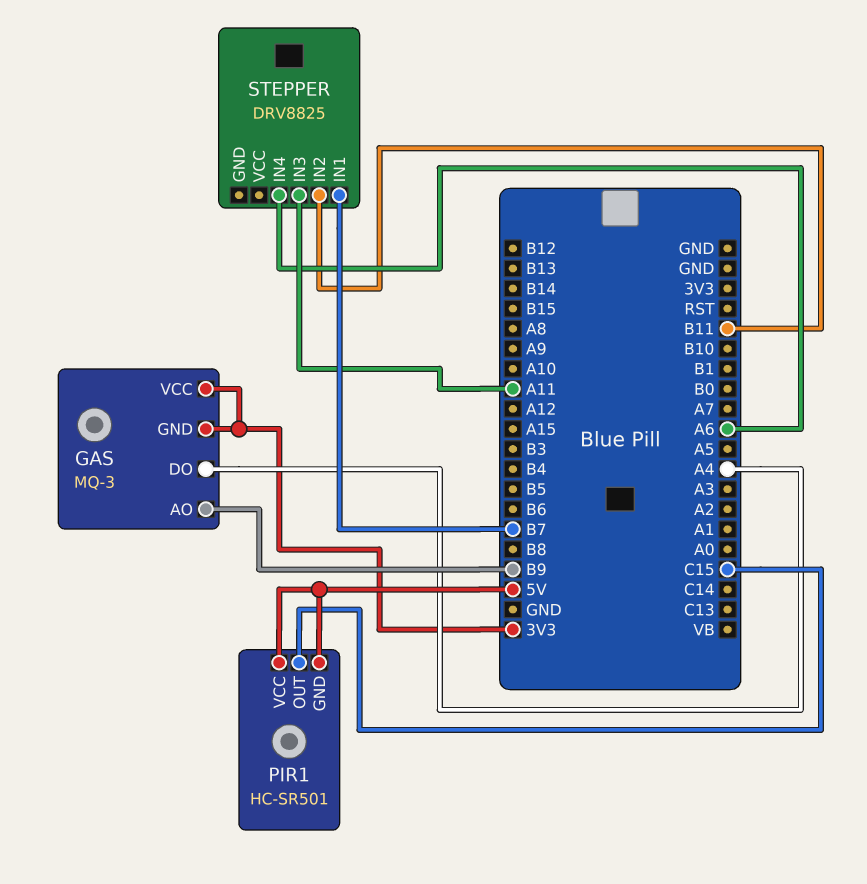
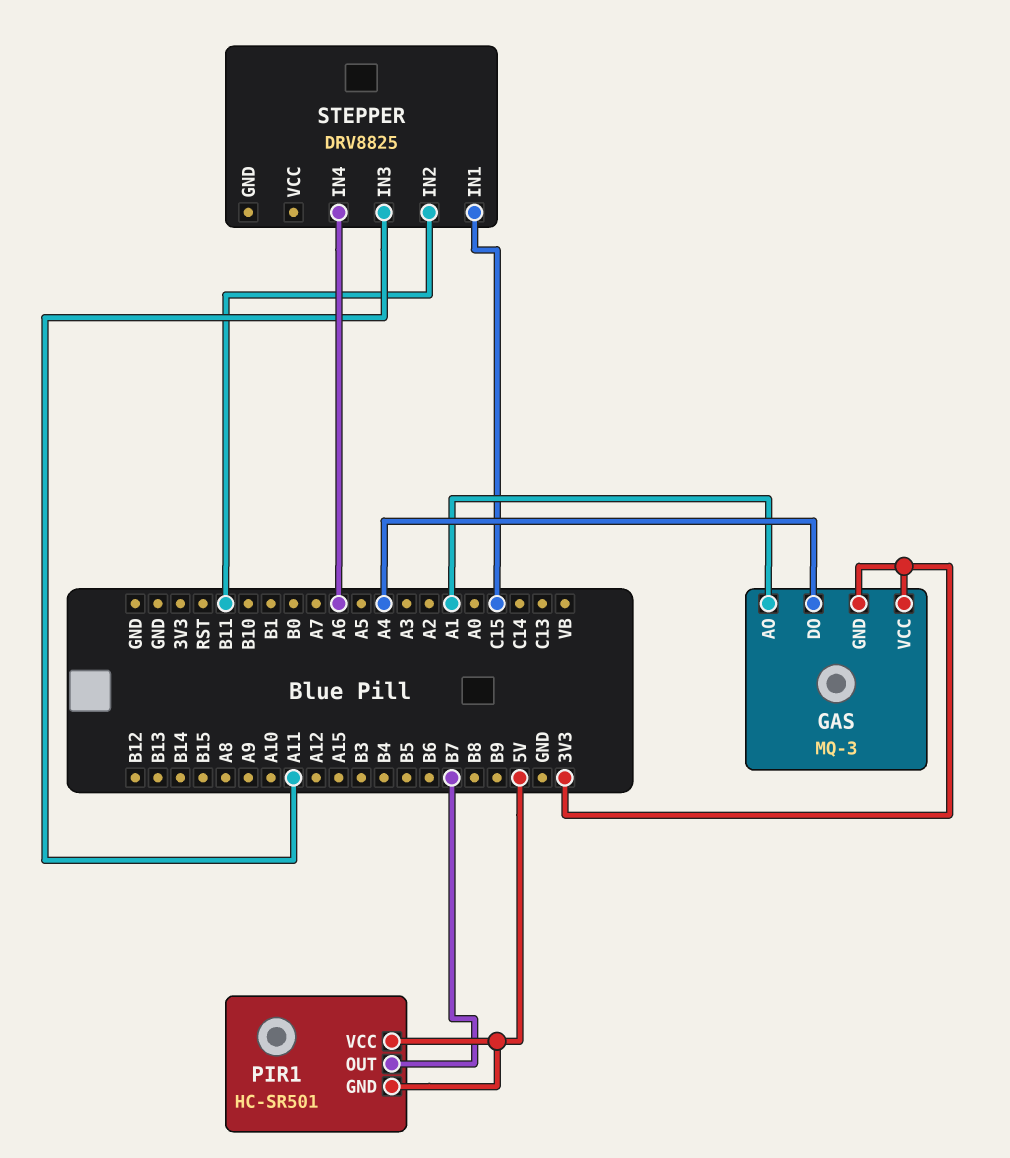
GAS pin AO: B9 -> A1
PIR1 pin OUT: C15 -> B7
STEPPER pin IN1: B7 -> C15

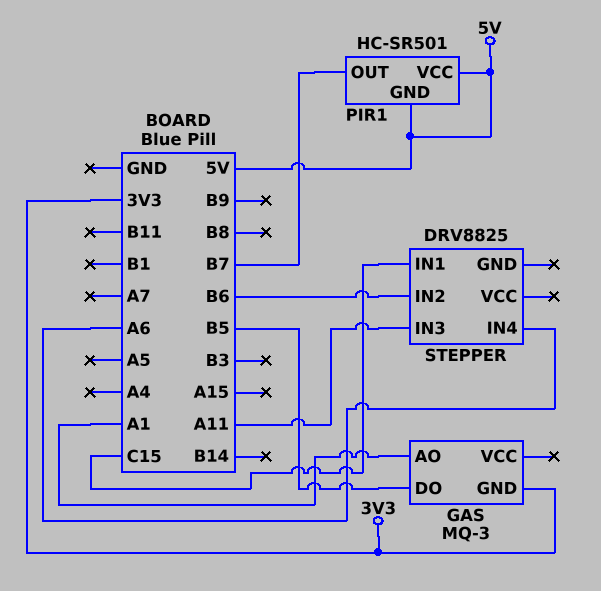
GAS pin DO: A4 -> B5
GAS pin VCC: 3V3 -> none
STEPPER pin IN2: B11 -> B6

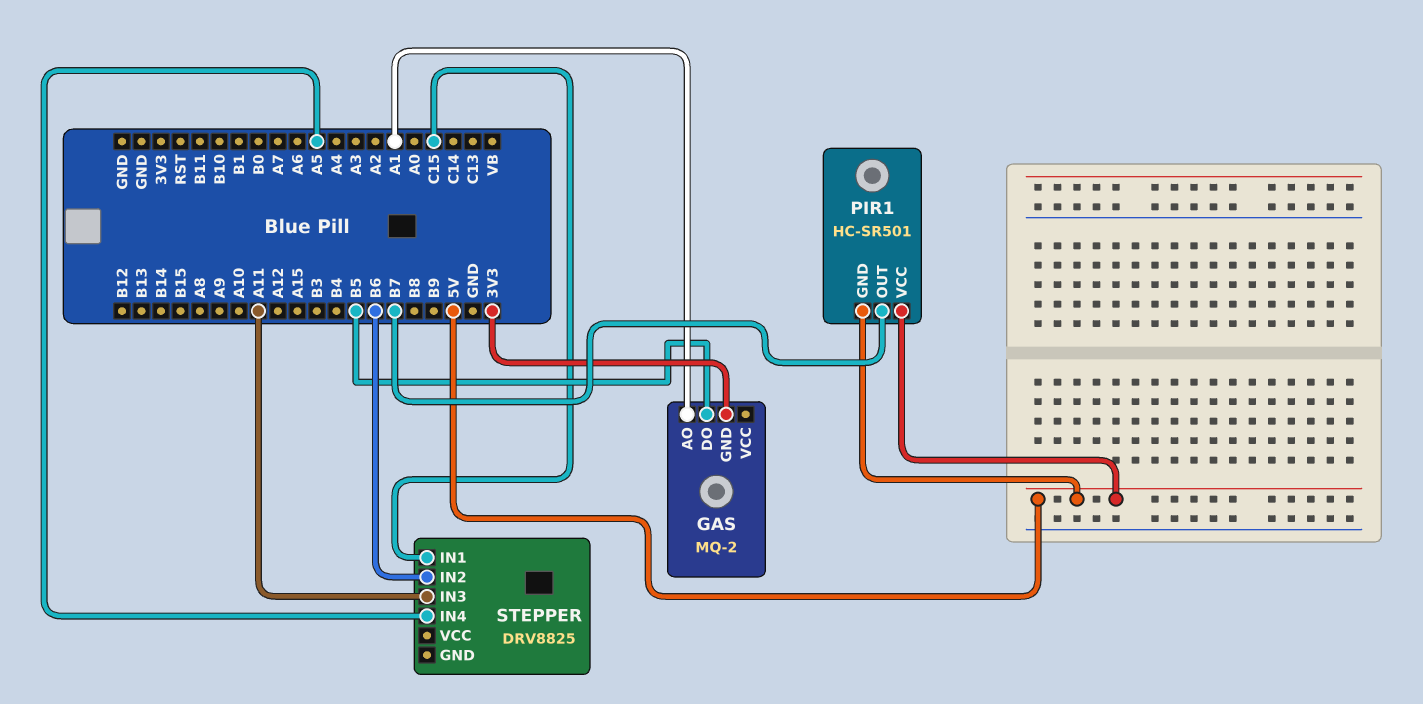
GAS: MQ-3 -> MQ-2
STEPPER pin IN4: A6 -> A5

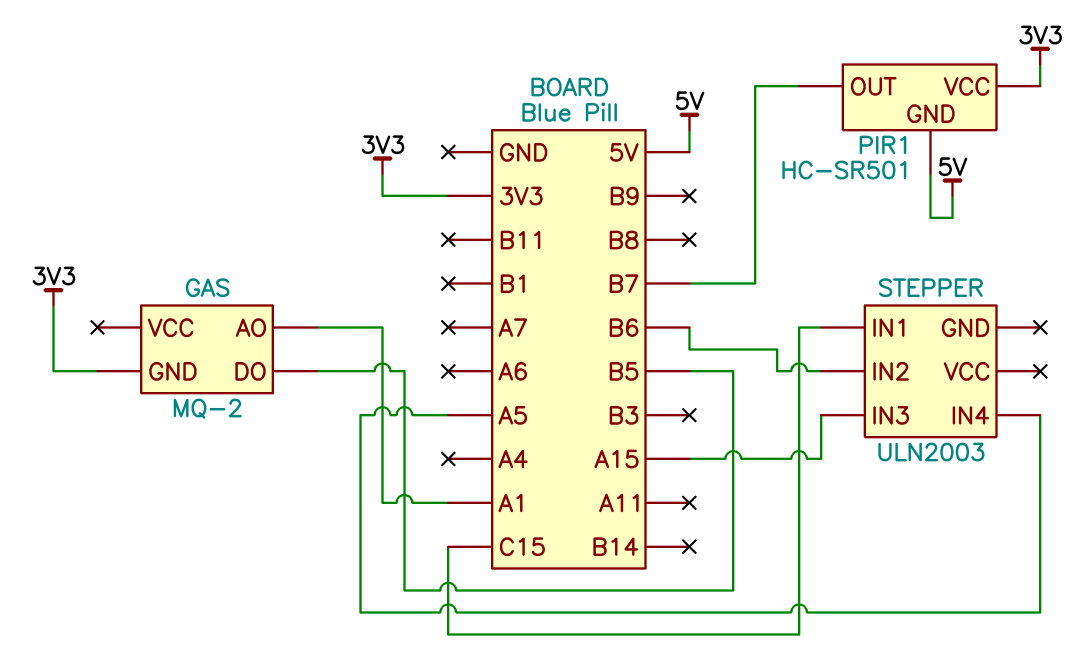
PIR1 pin VCC: 5V -> 3V3
STEPPER: DRV8825 -> ULN2003
STEPPER pin IN3: A11 -> A15

